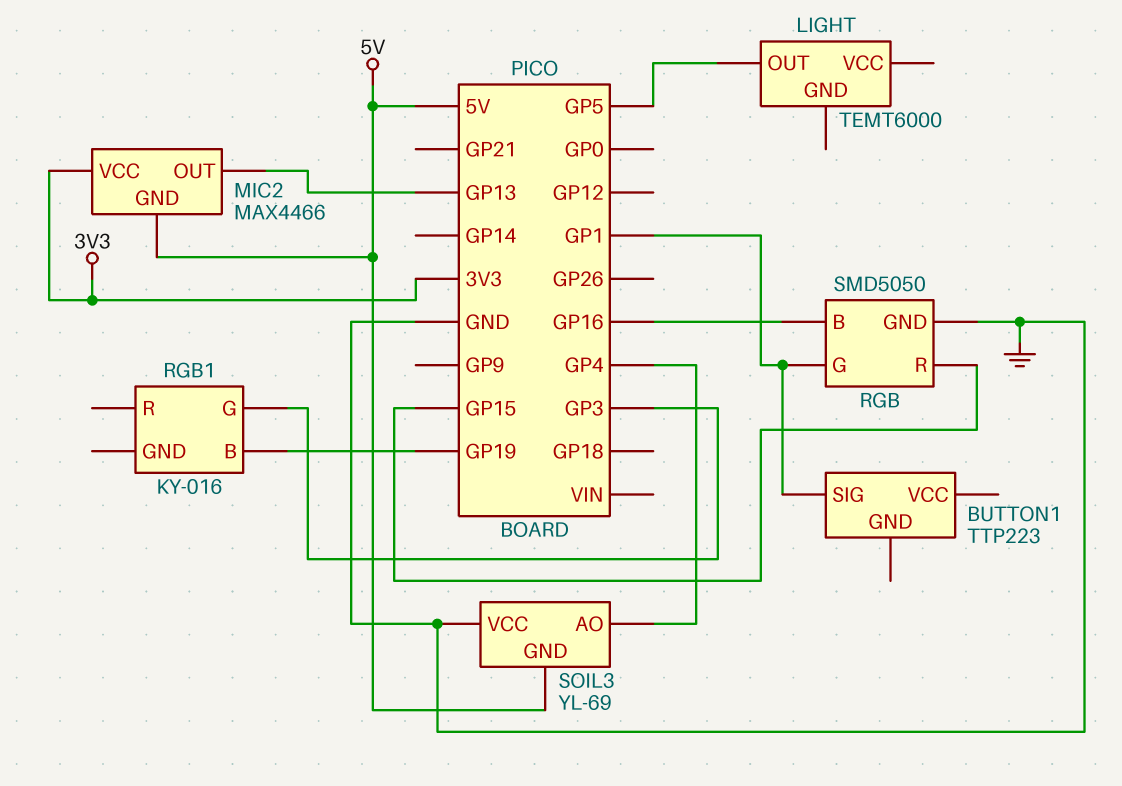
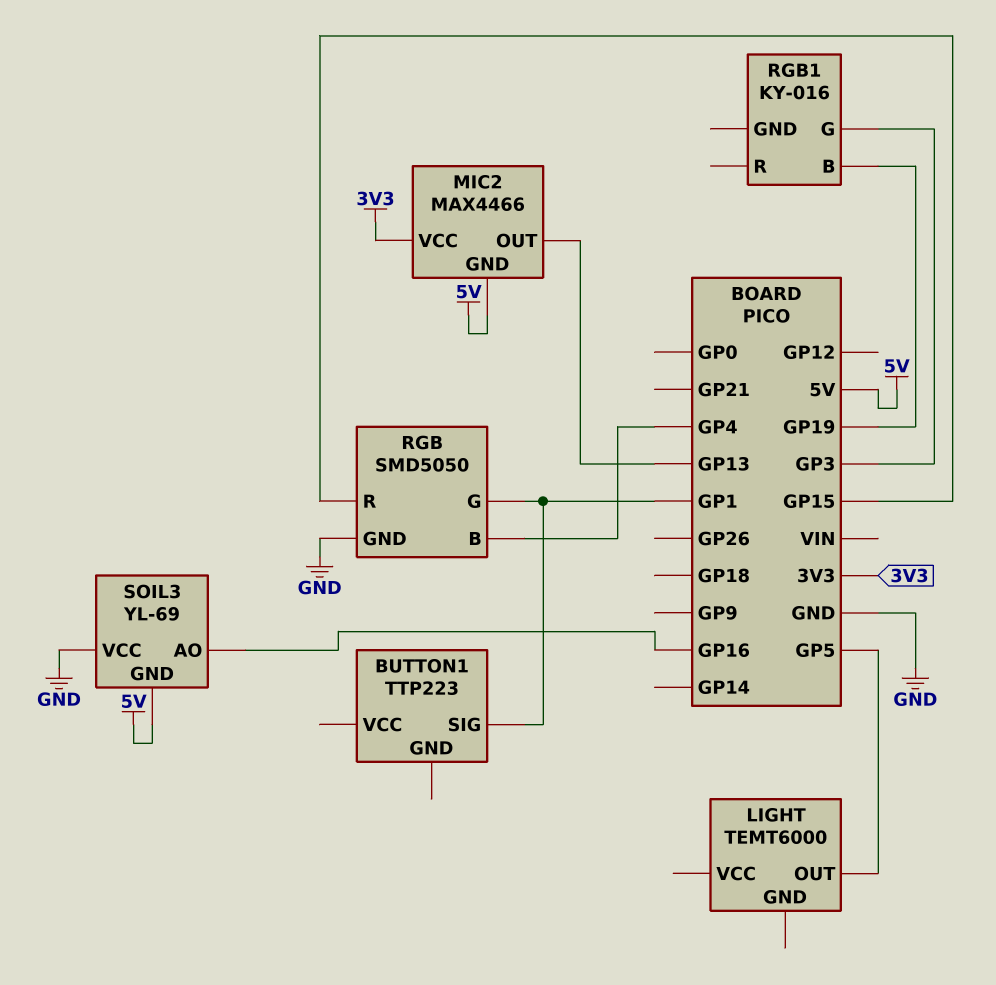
RGB pin B: GP16 -> GP4
SOIL3 pin AO: GP4 -> GP16

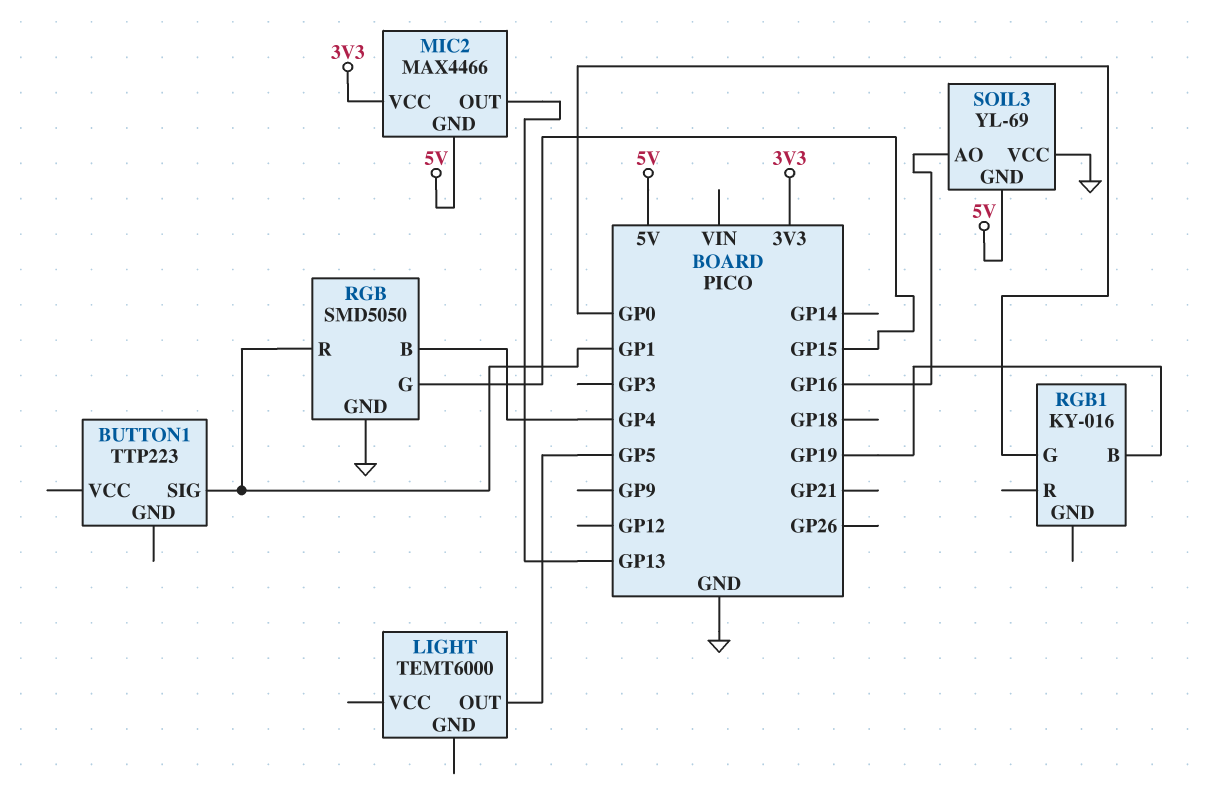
RGB pin G: GP1 -> GP15
RGB pin R: GP15 -> GP1
RGB1 pin G: GP3 -> GP0

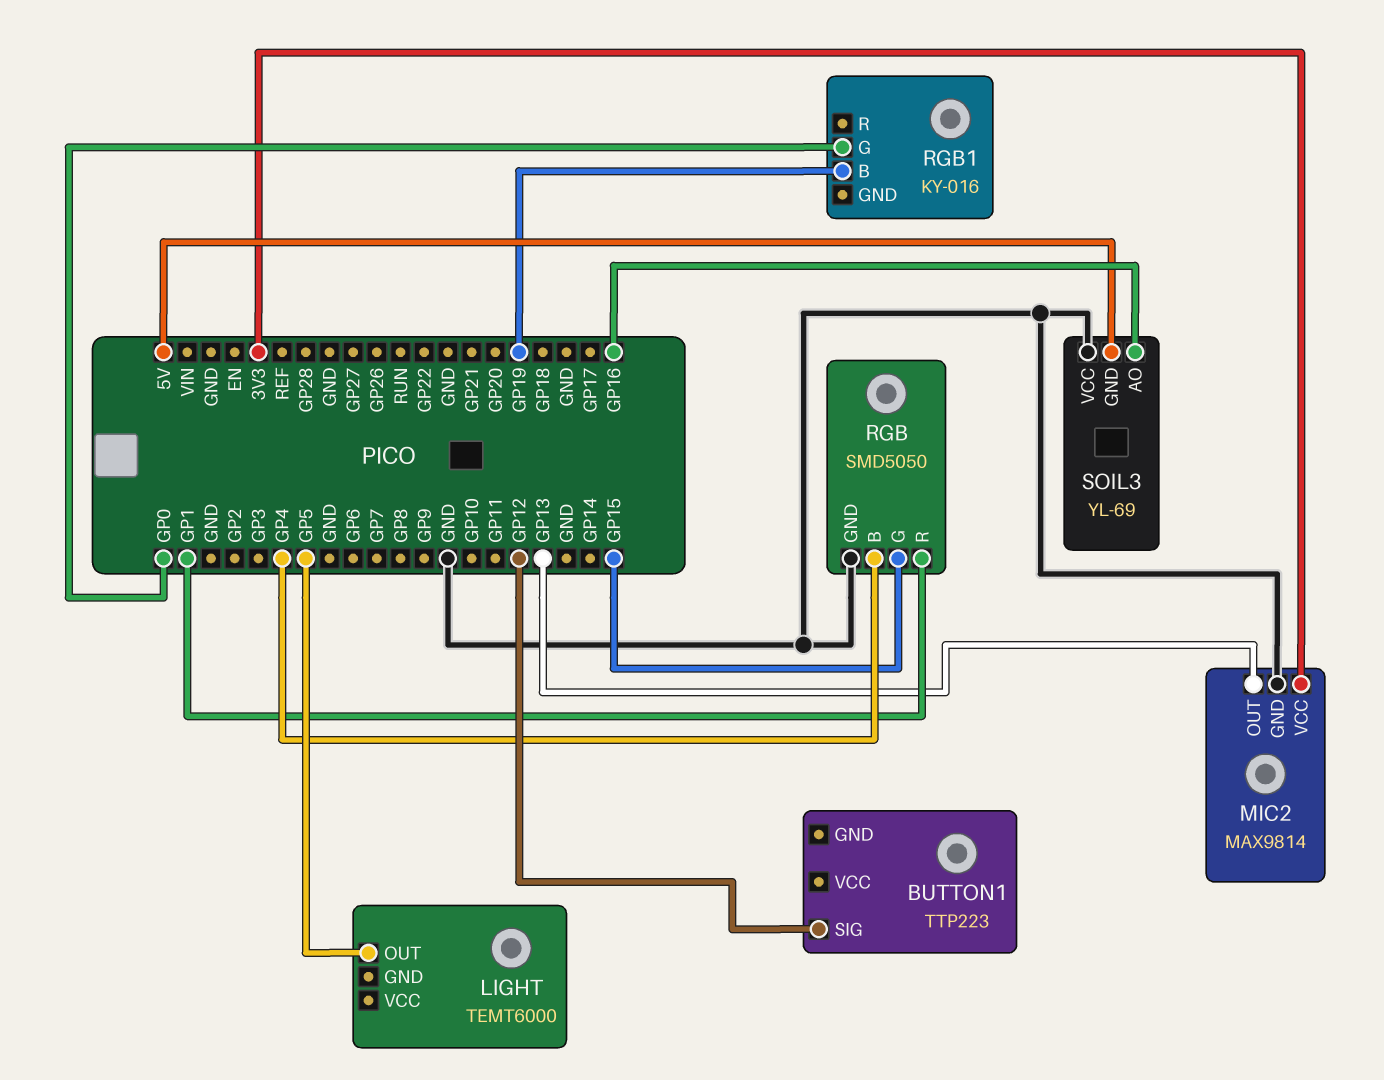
BUTTON1 pin SIG: GP1 -> GP12
MIC2: MAX4466 -> MAX9814
MIC2 pin GND: 5V -> GND

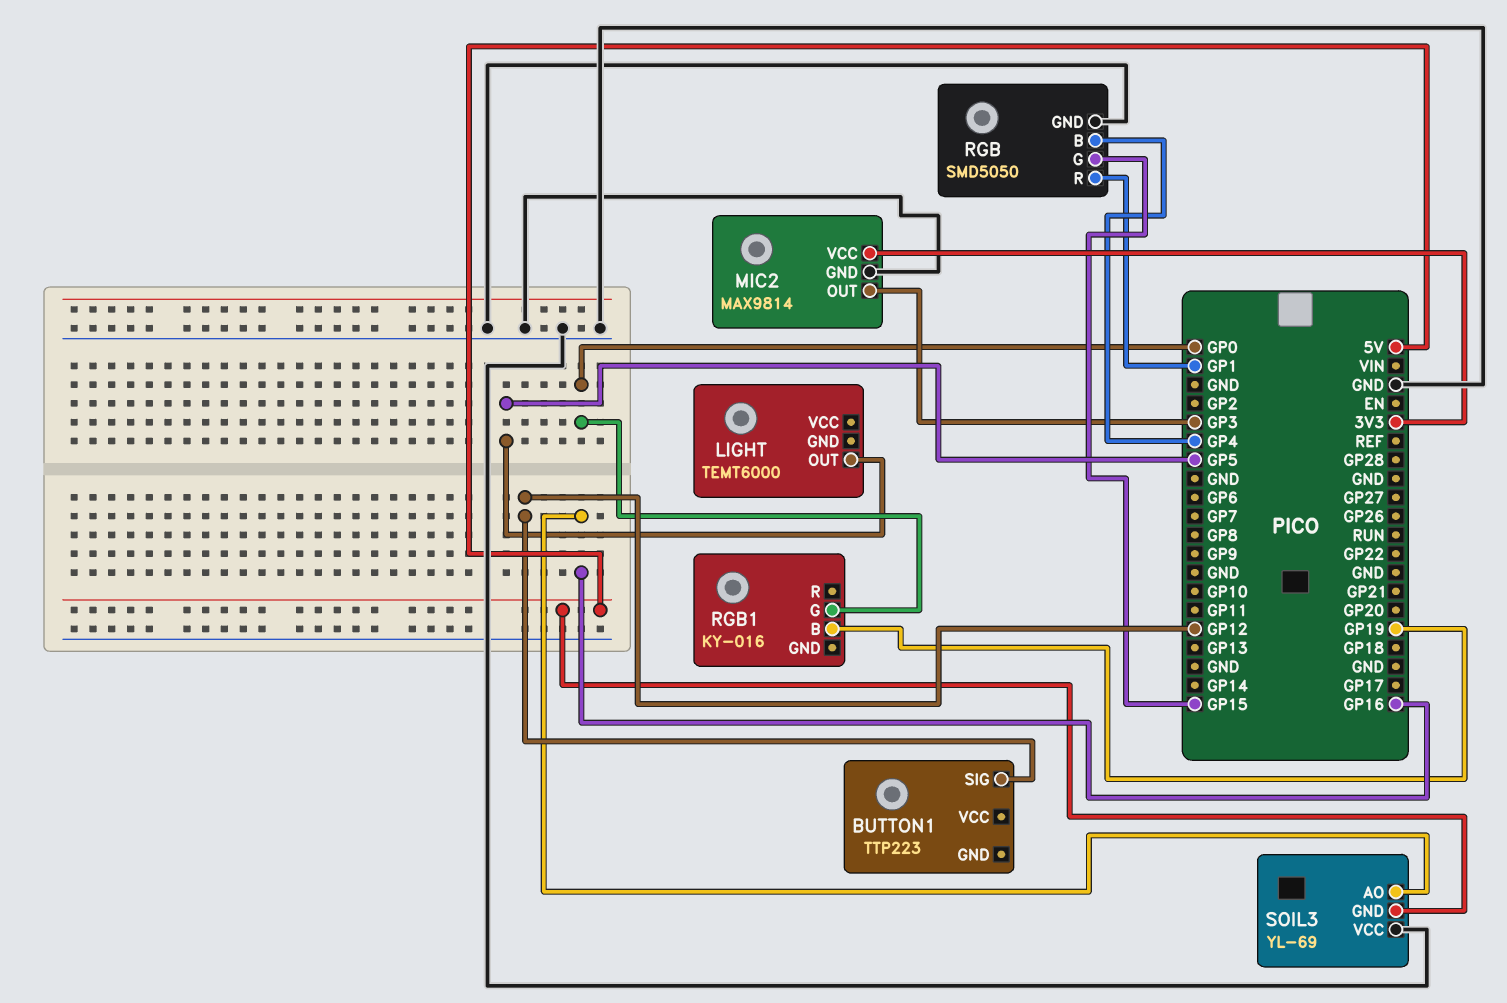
MIC2 pin OUT: GP13 -> GP3

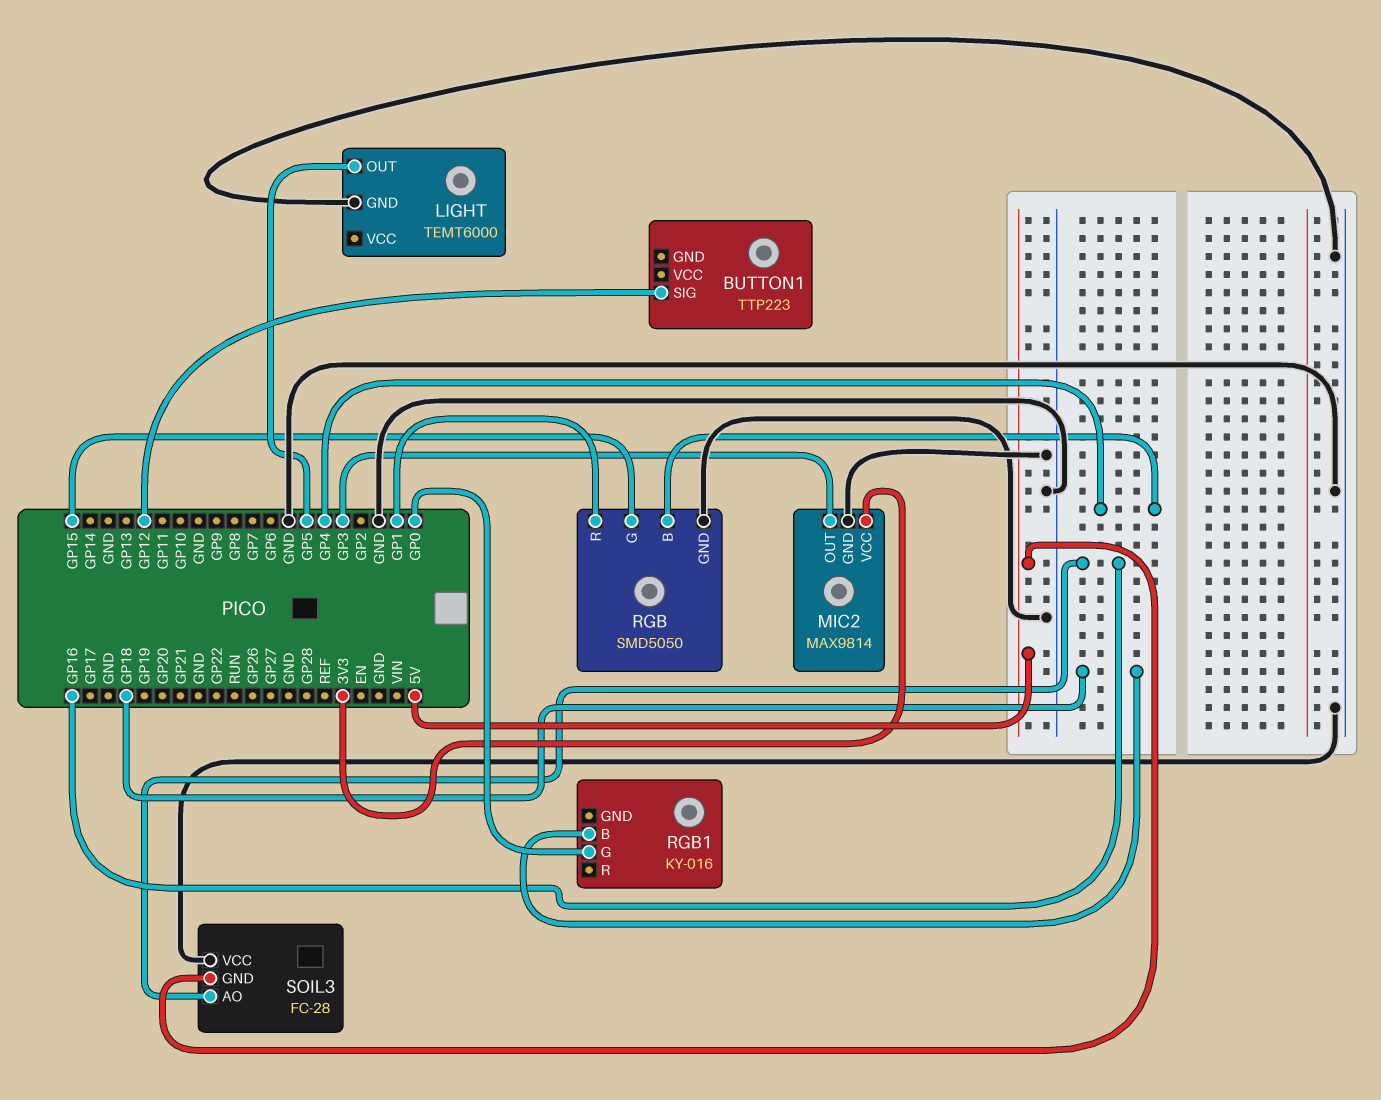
LIGHT pin GND: none -> GND
RGB1 pin B: GP19 -> GP18
SOIL3: YL-69 -> FC-28

